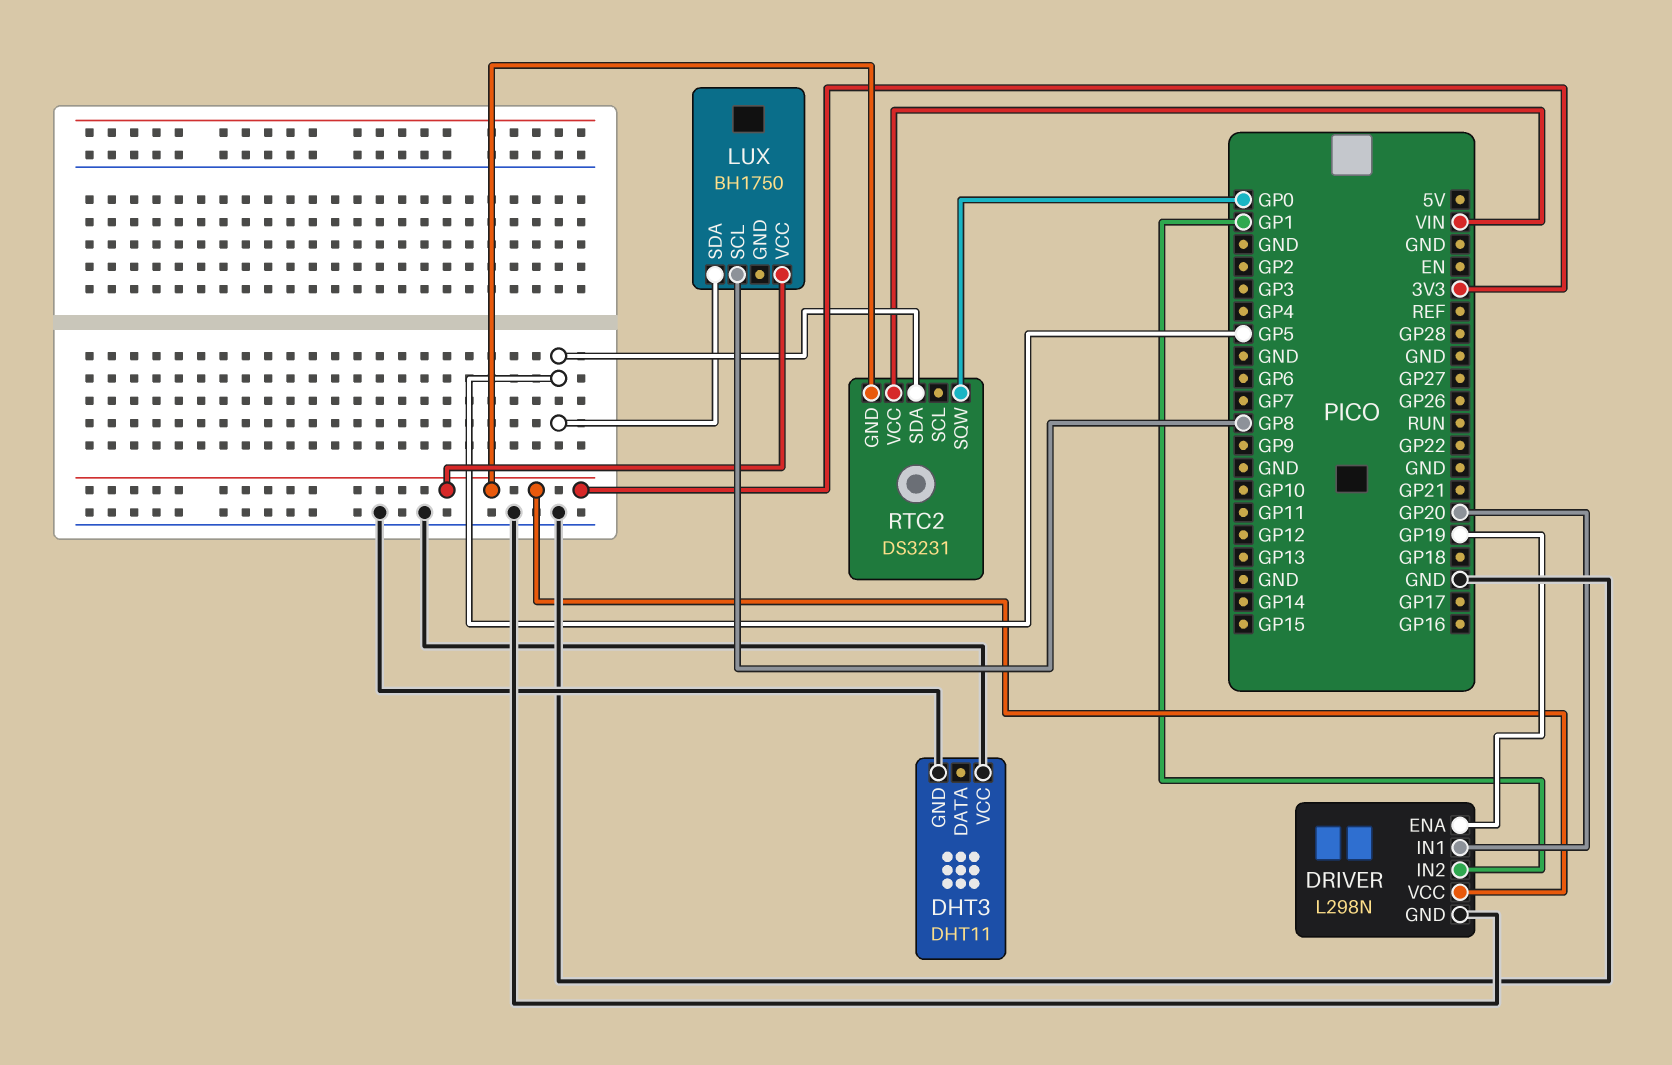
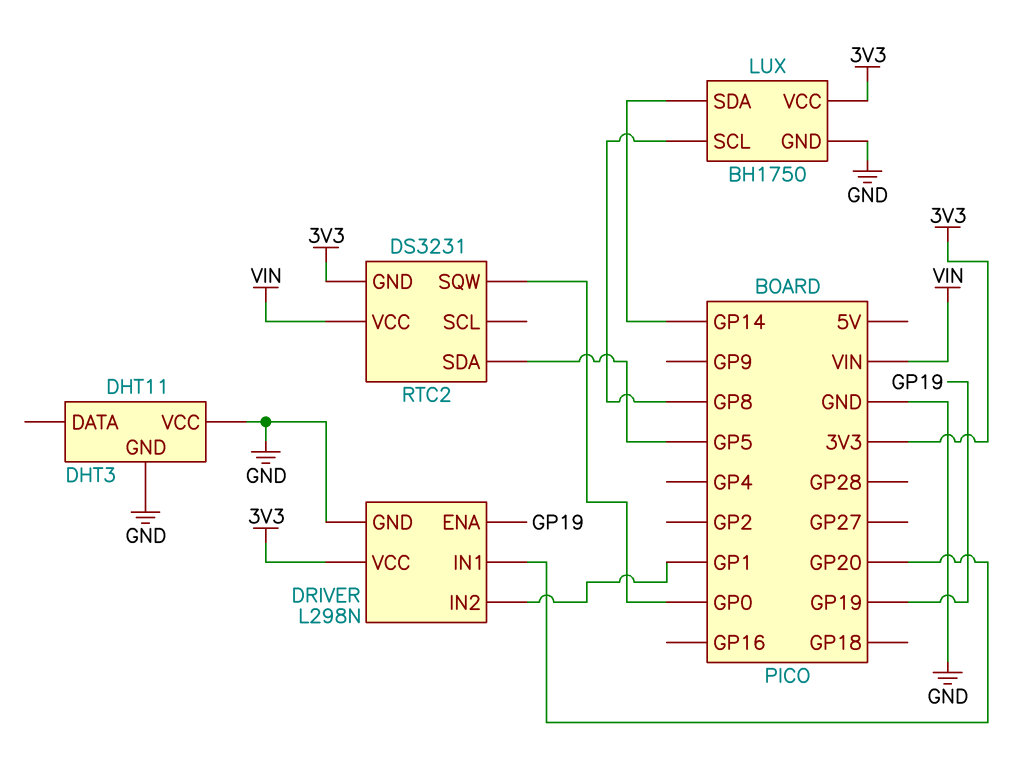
LUX pin GND: none -> GND
LUX pin SDA: GP5 -> GP14

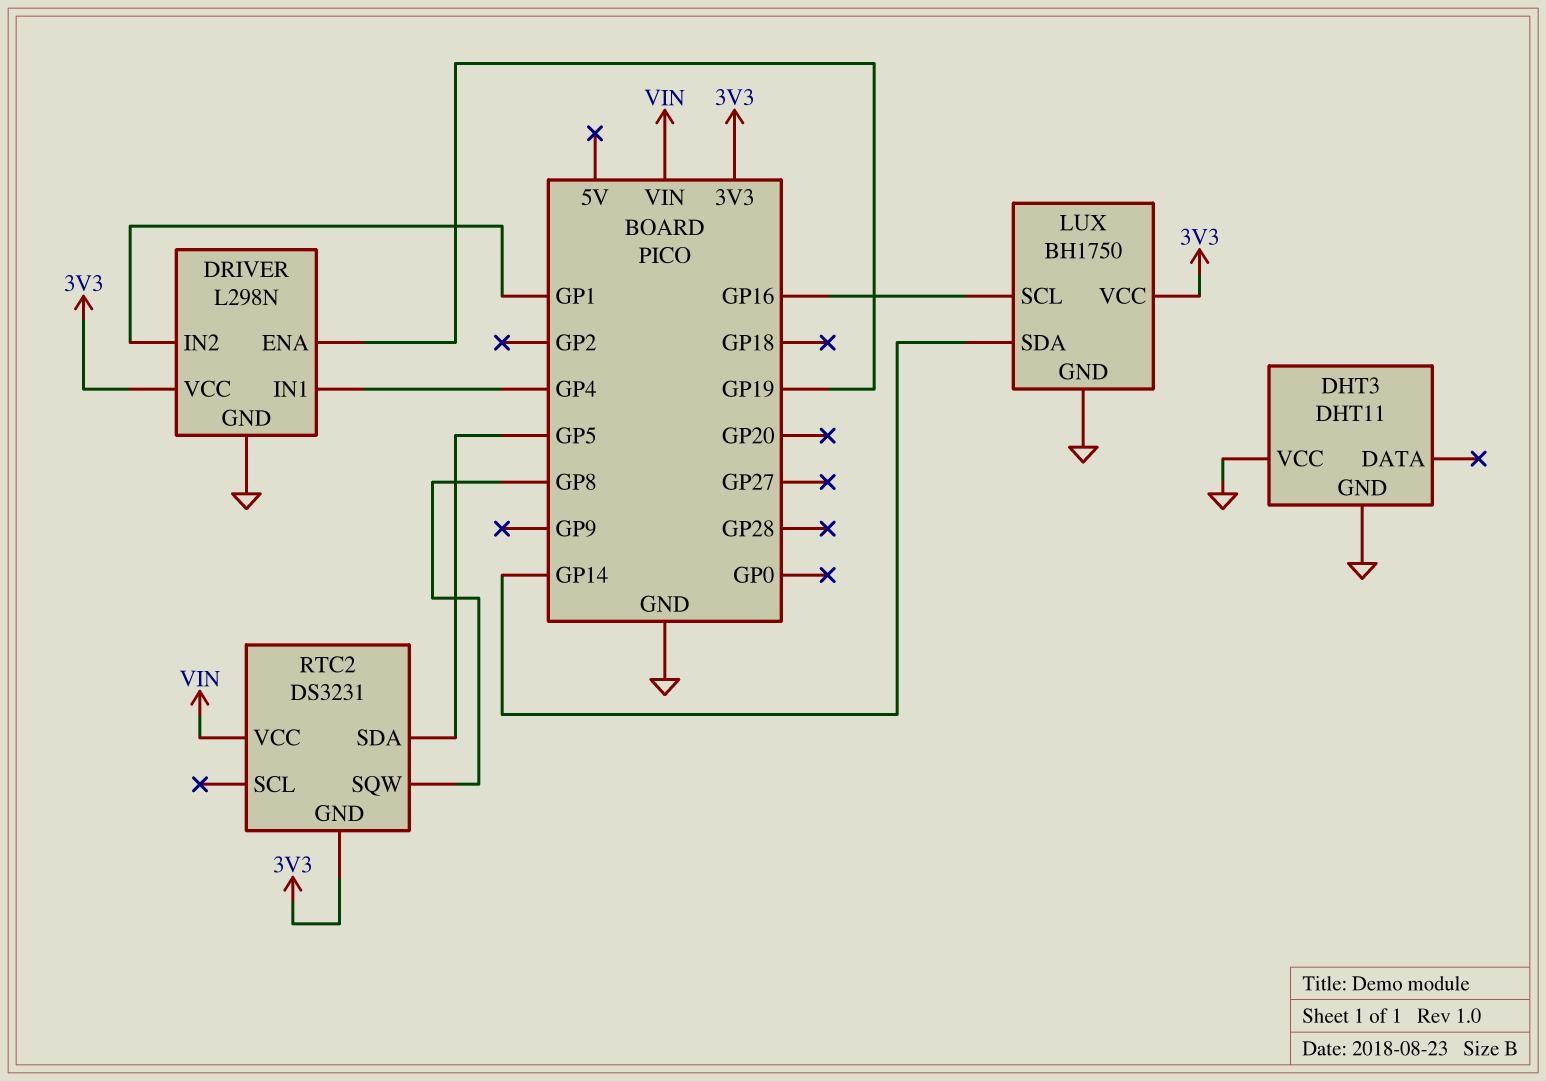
DRIVER pin IN1: GP20 -> GP4
LUX pin SCL: GP8 -> GP16
RTC2 pin SQW: GP0 -> GP8

